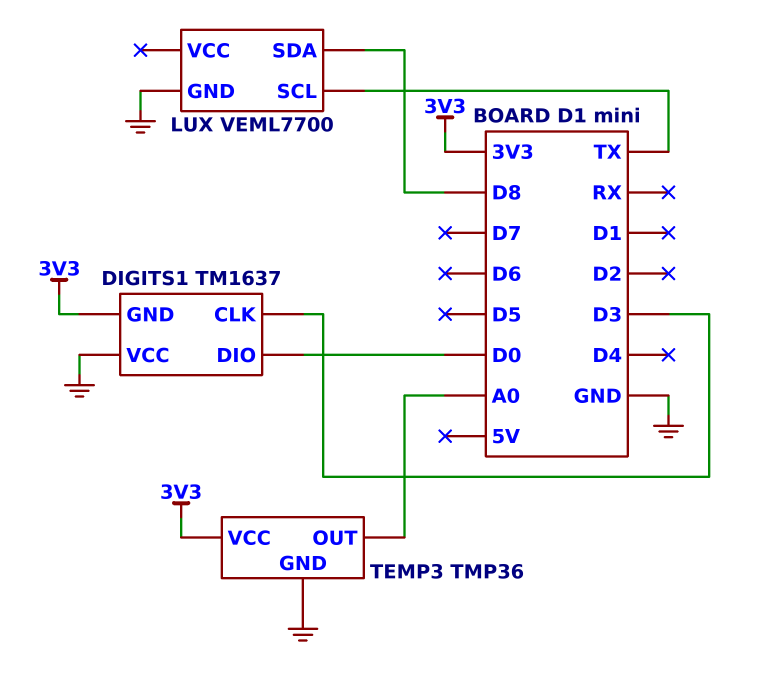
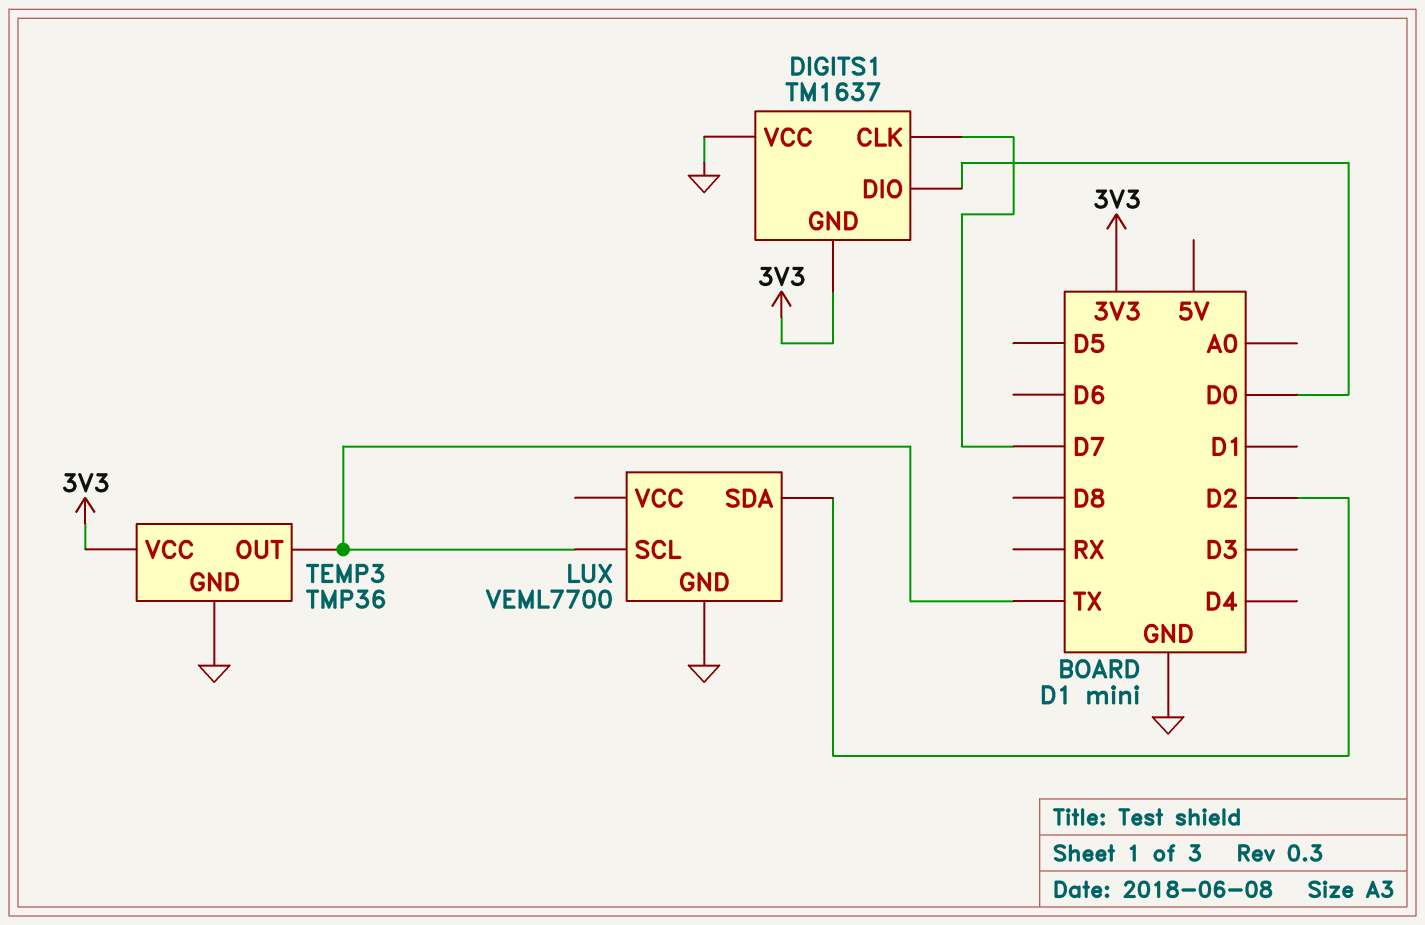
DIGITS1 pin CLK: D3 -> D7
LUX pin SDA: D8 -> D2
TEMP3 pin OUT: A0 -> TX

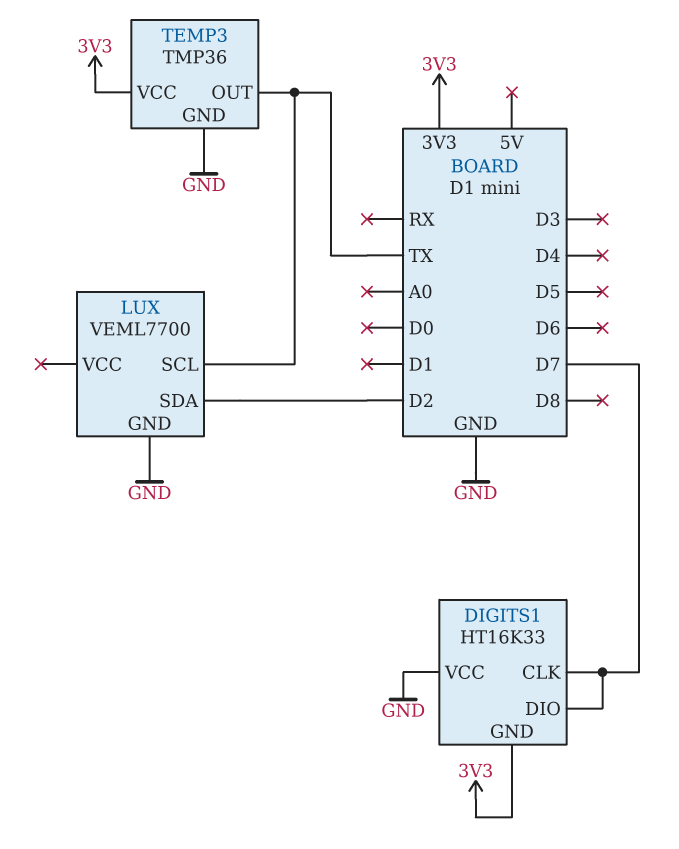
DIGITS1: TM1637 -> HT16K33
DIGITS1 pin DIO: D0 -> D7

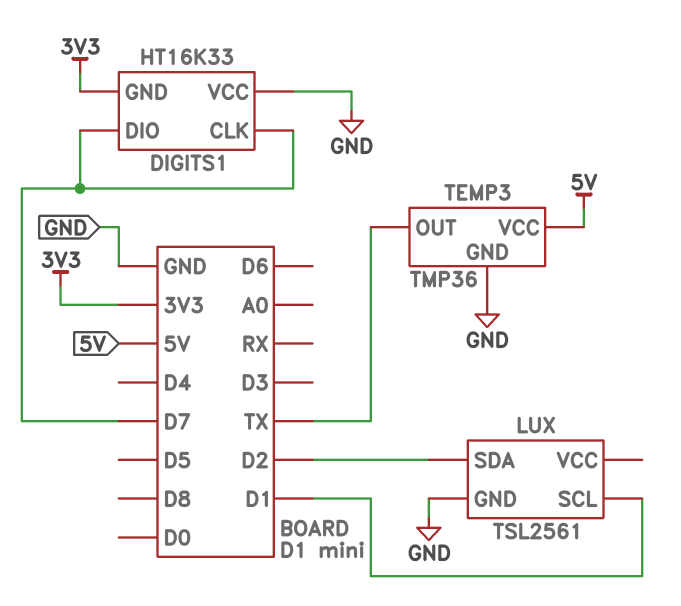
LUX: VEML7700 -> TSL2561
LUX pin SCL: TX -> D1
TEMP3 pin VCC: 3V3 -> 5V

